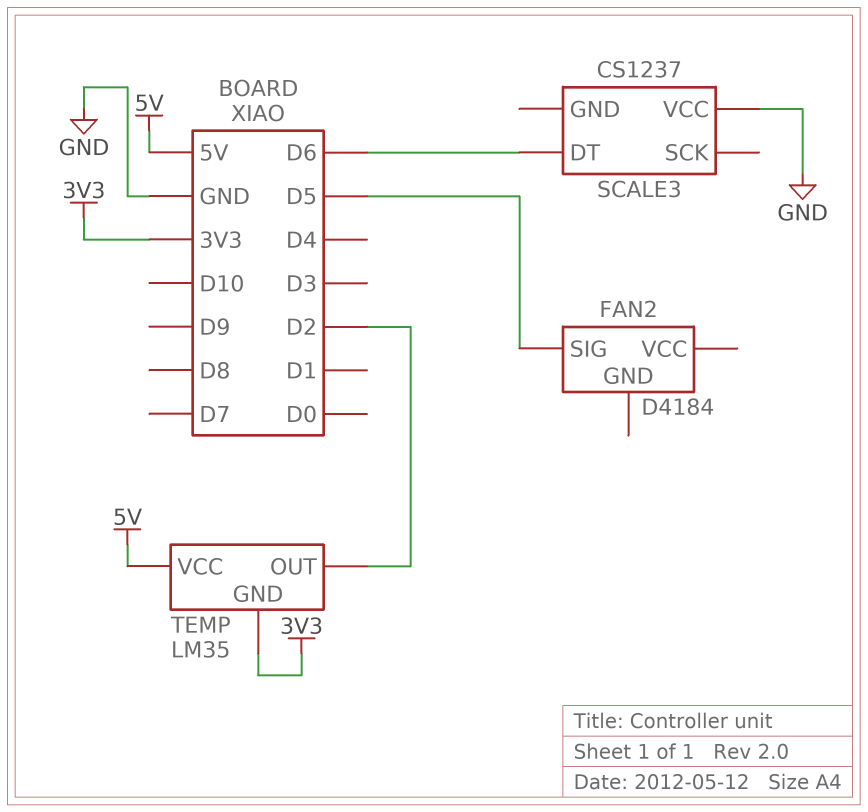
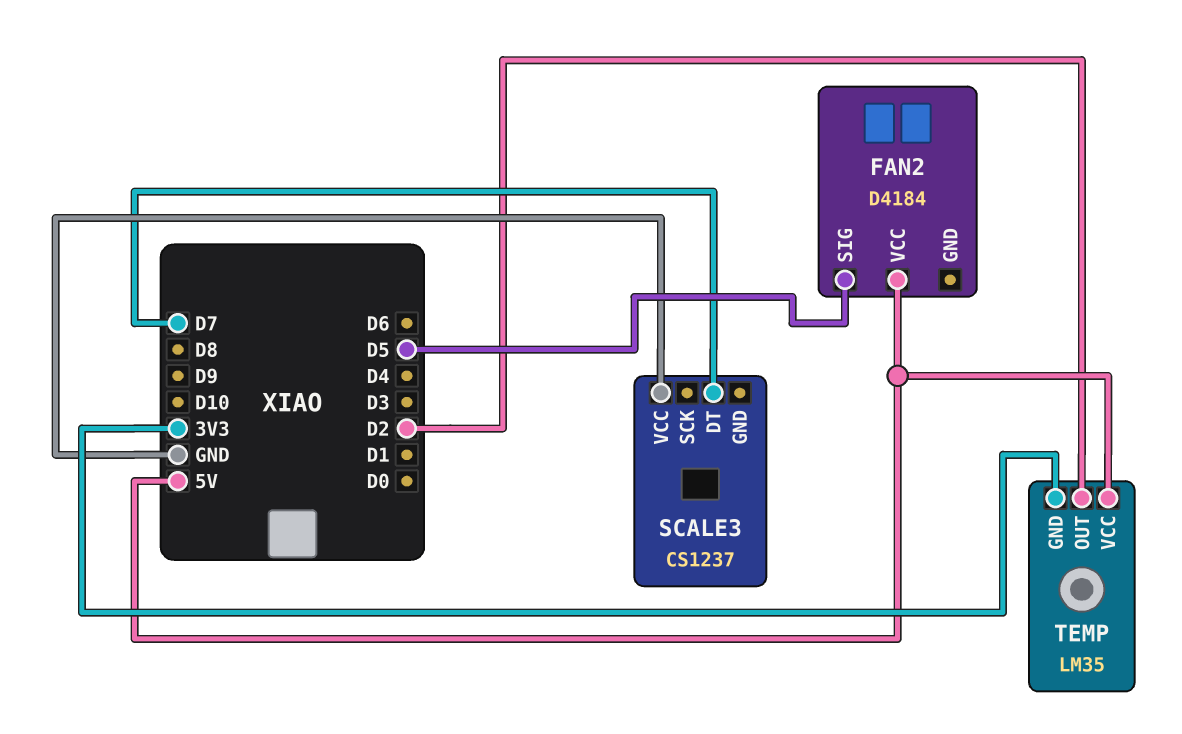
FAN2 pin VCC: none -> 5V
SCALE3 pin DT: D6 -> D7

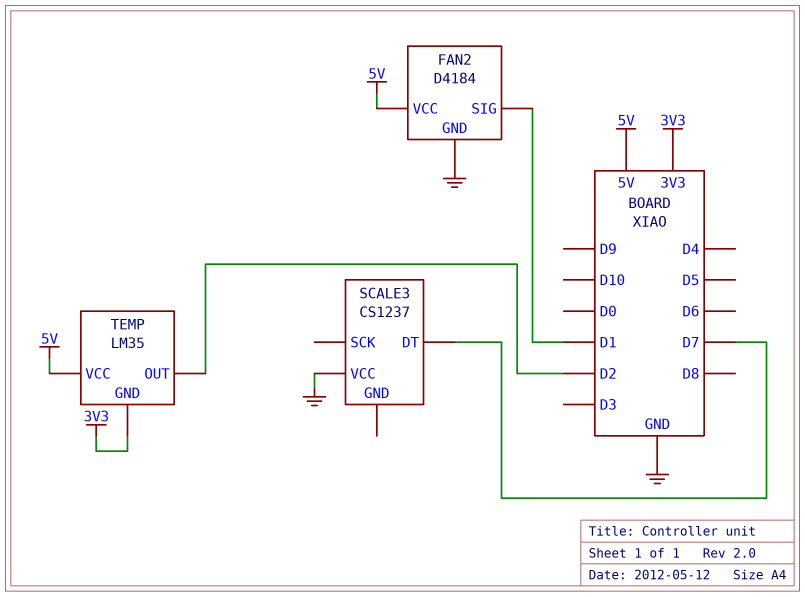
FAN2 pin GND: none -> GND
FAN2 pin SIG: D5 -> D1

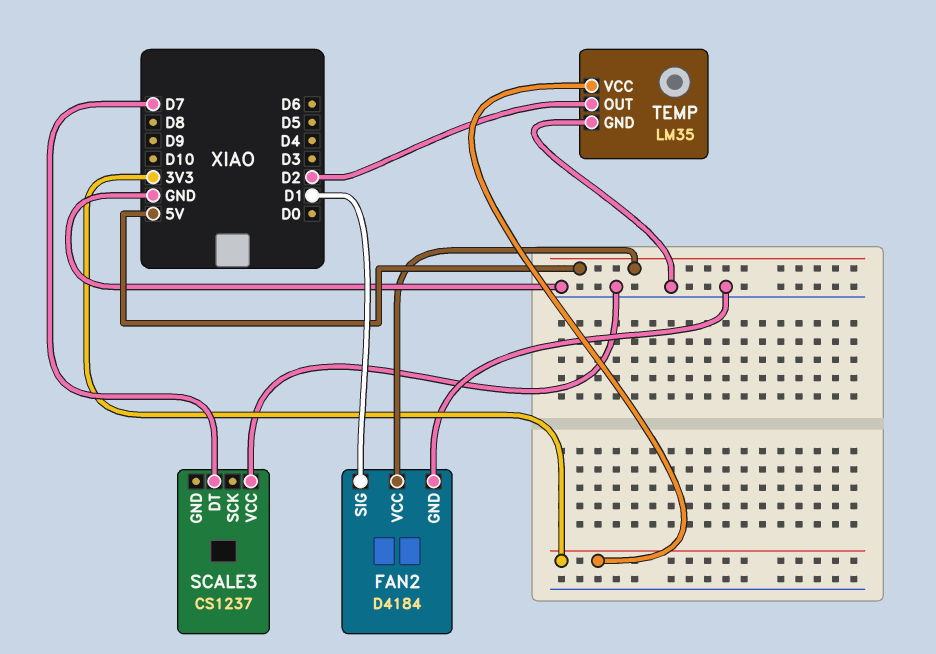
TEMP pin GND: 3V3 -> GND
TEMP pin VCC: 5V -> 3V3

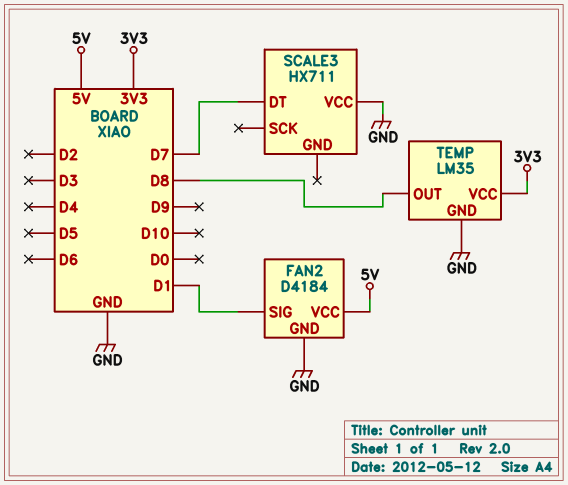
SCALE3: CS1237 -> HX711
TEMP pin OUT: D2 -> D8

